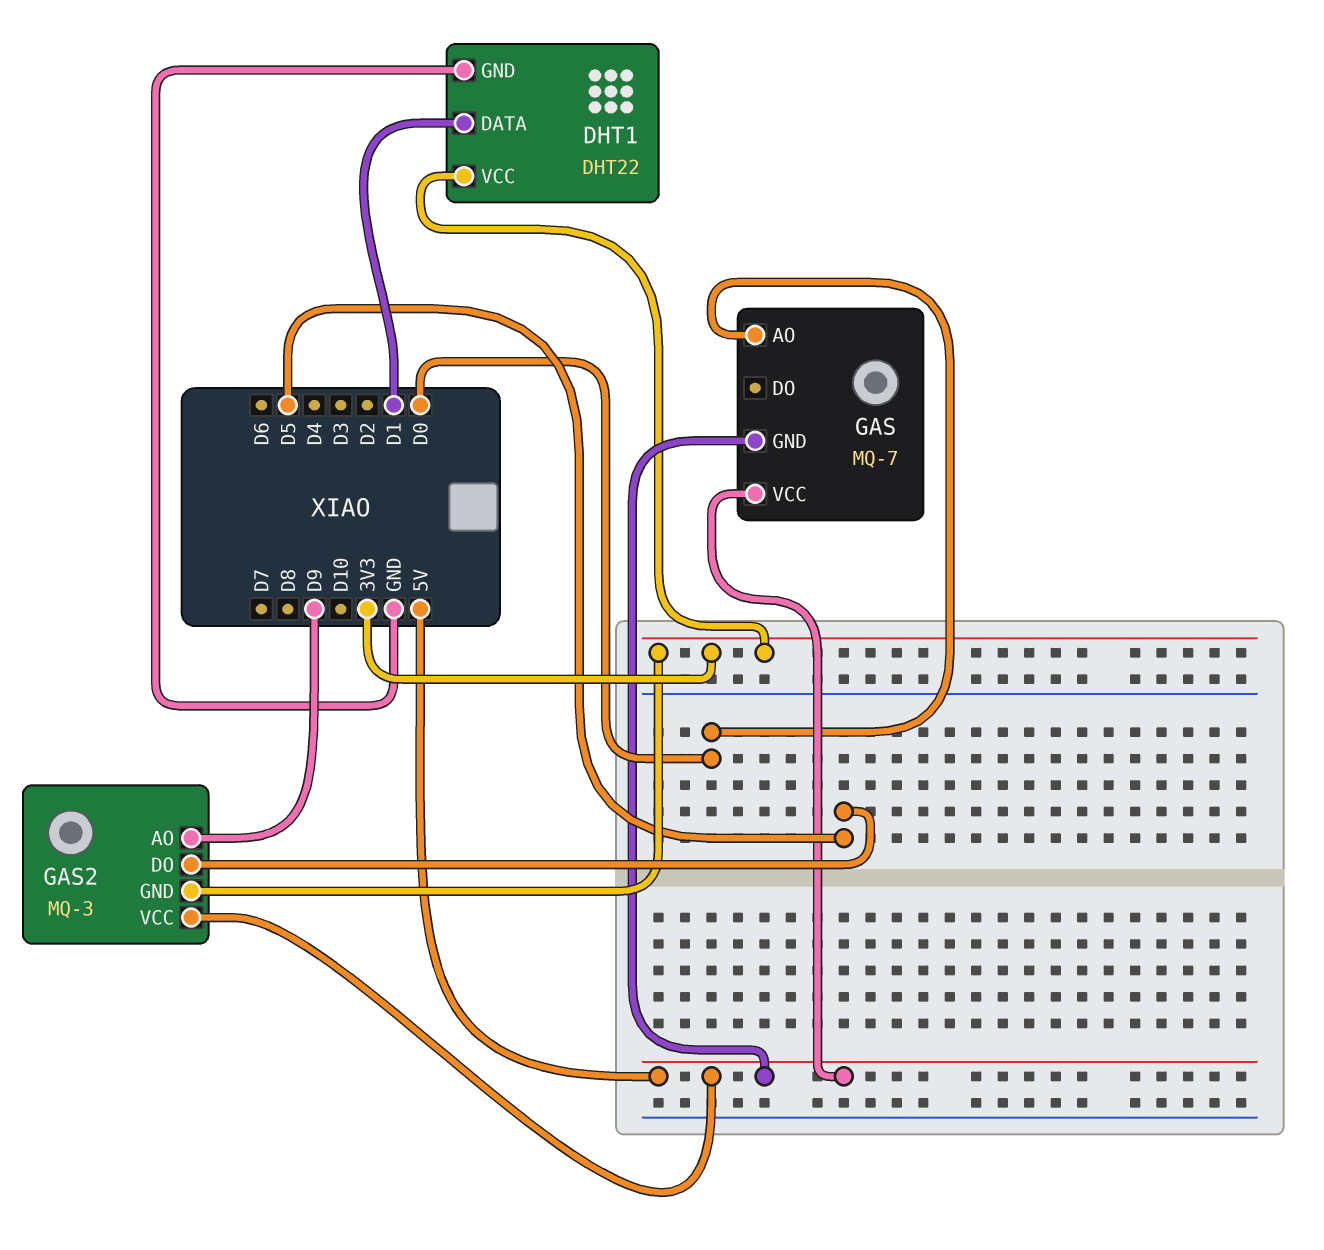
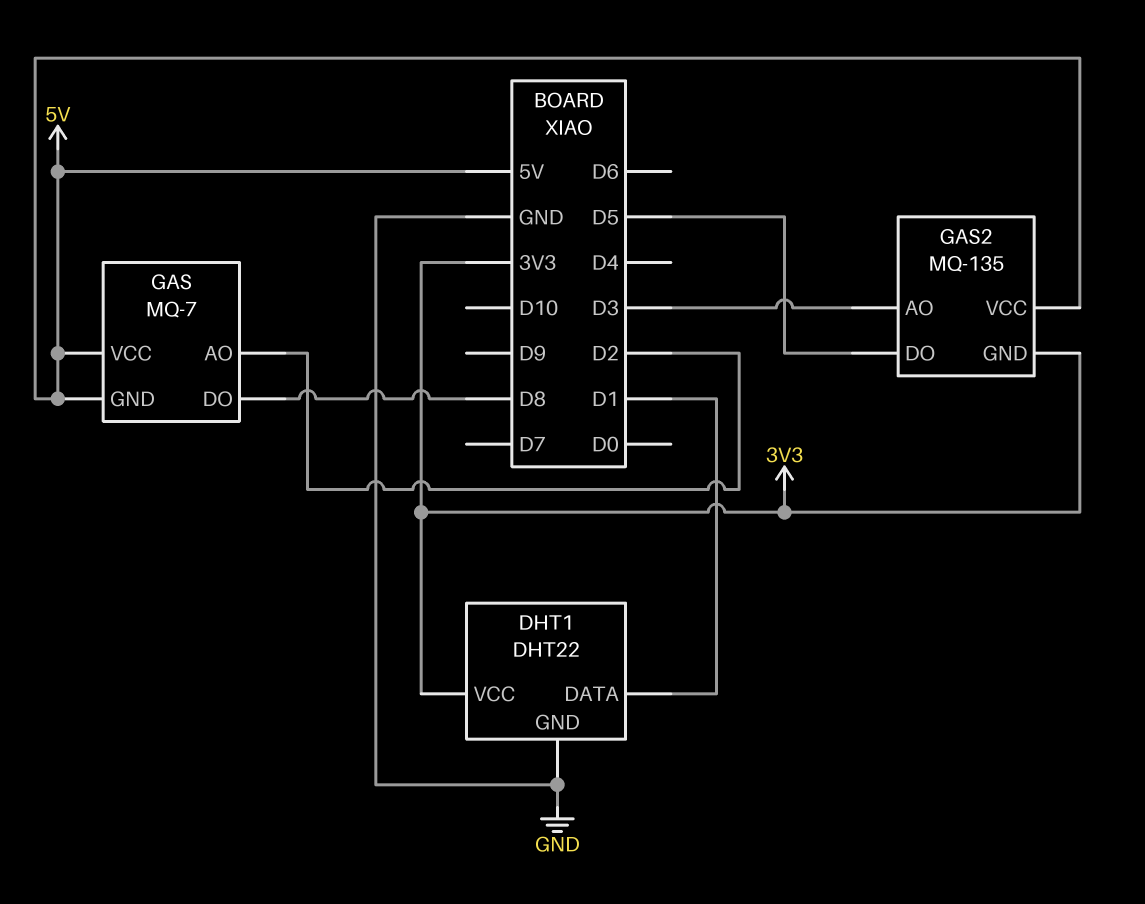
GAS pin AO: D0 -> D2
GAS pin DO: none -> D8
GAS2: MQ-3 -> MQ-135
GAS2 pin AO: D9 -> D3

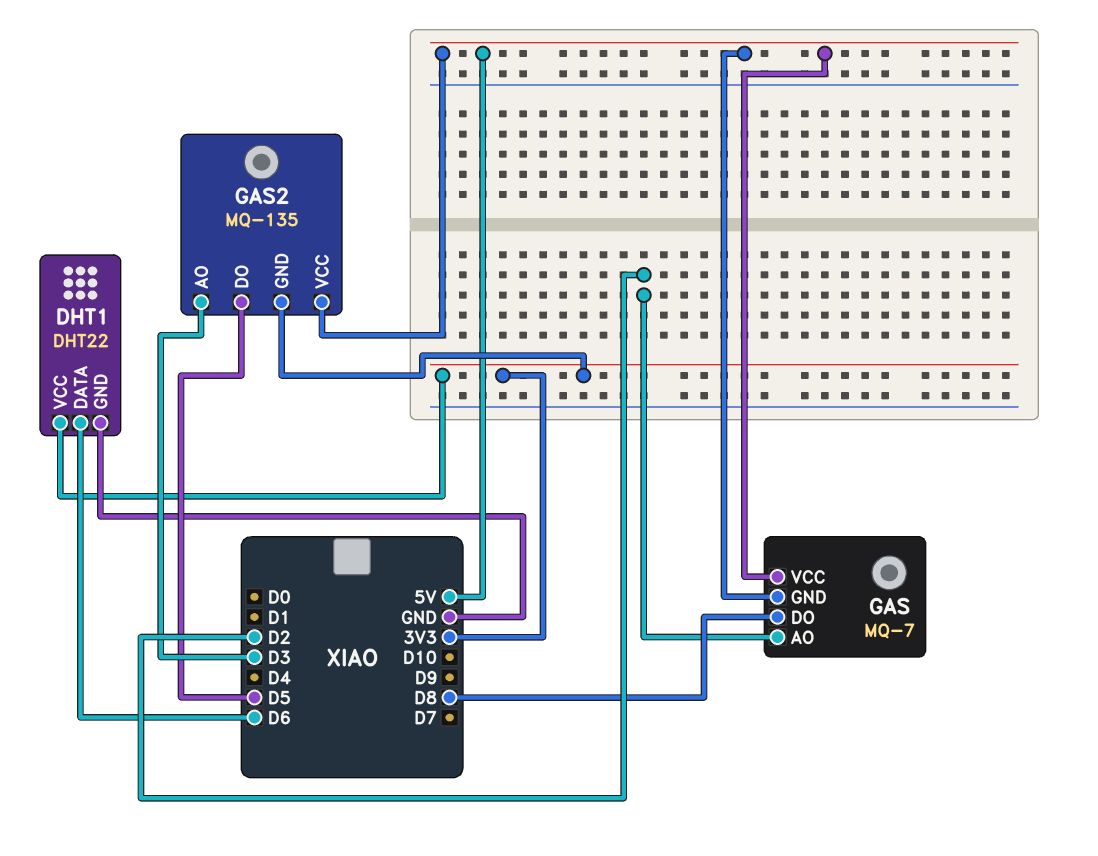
DHT1 pin DATA: D1 -> D6

